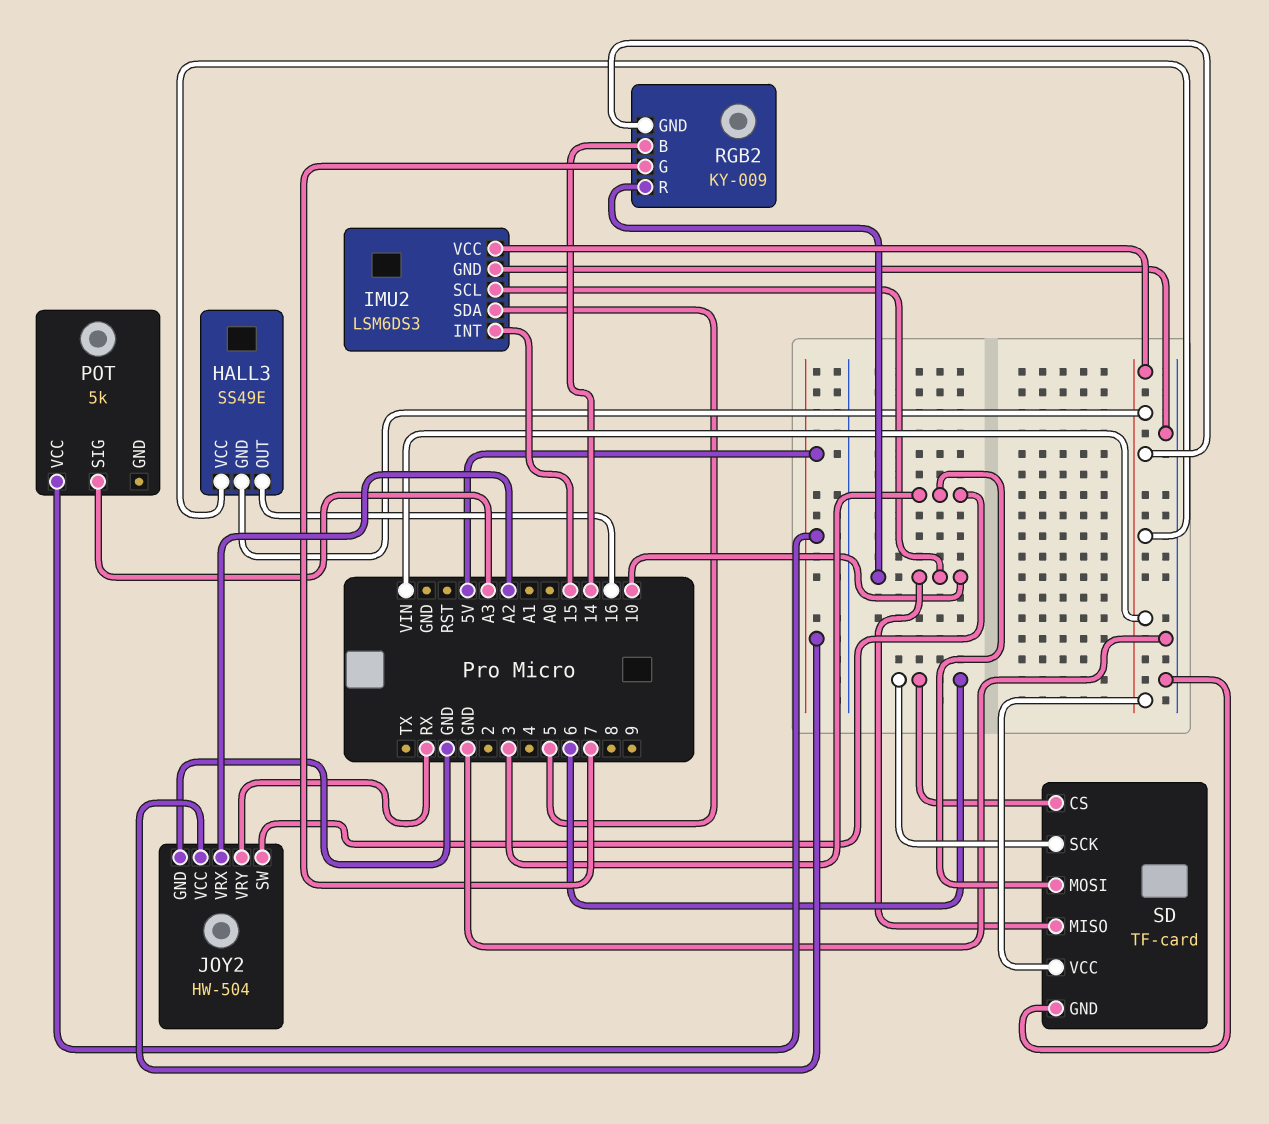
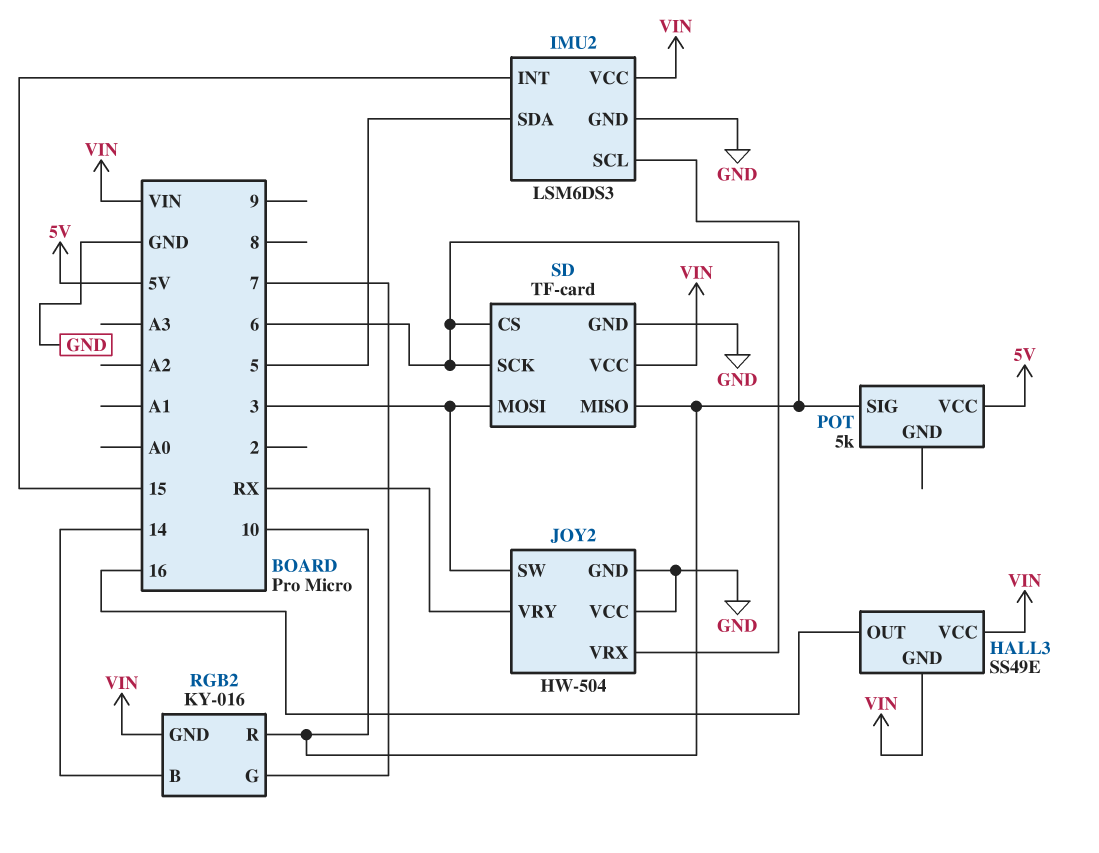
JOY2 pin VCC: 5V -> GND
JOY2 pin VRX: A2 -> 6
POT pin SIG: A3 -> 10
RGB2: KY-009 -> KY-016

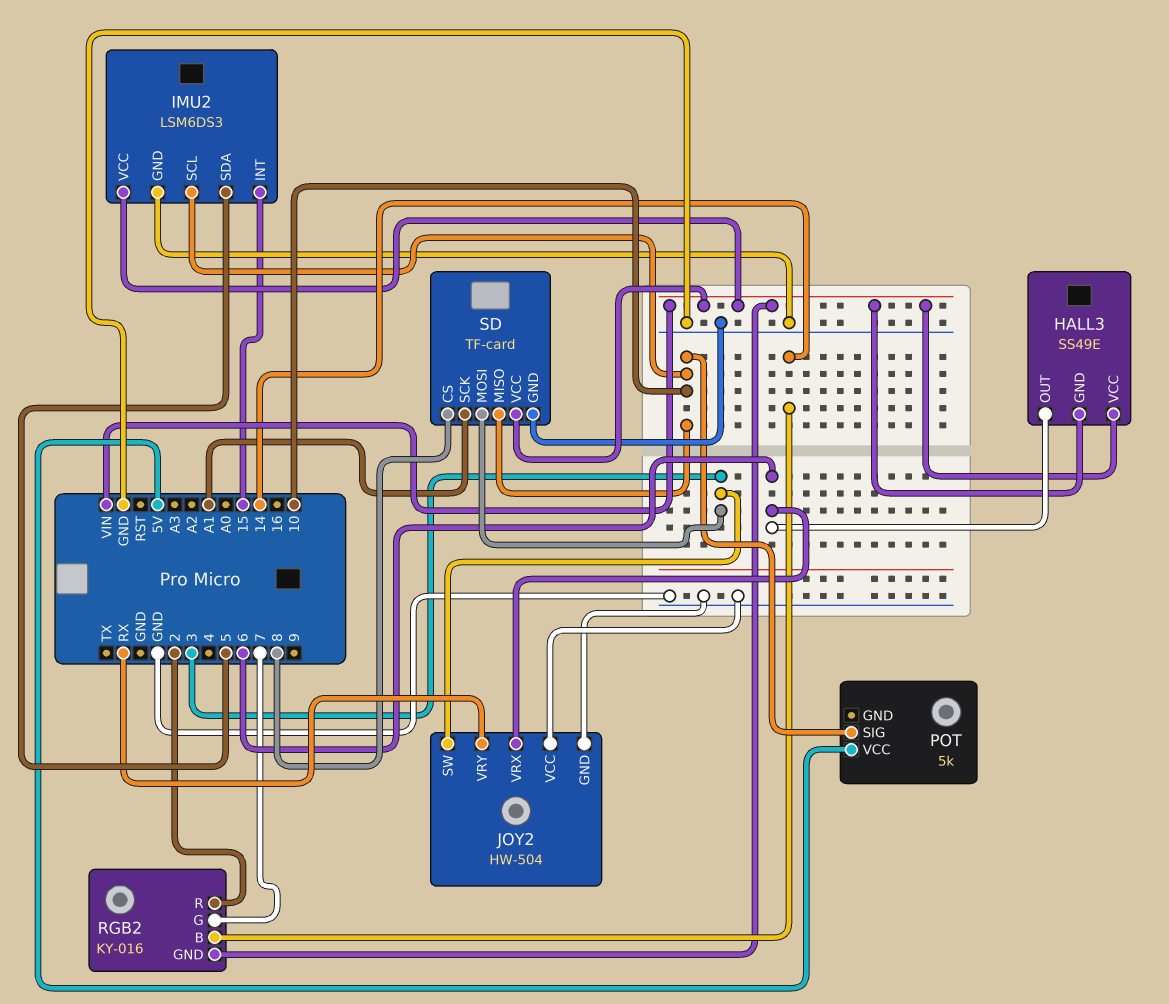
HALL3 pin OUT: 16 -> 6
RGB2 pin R: 10 -> 2
SD pin CS: 6 -> 8
SD pin SCK: 6 -> A1

